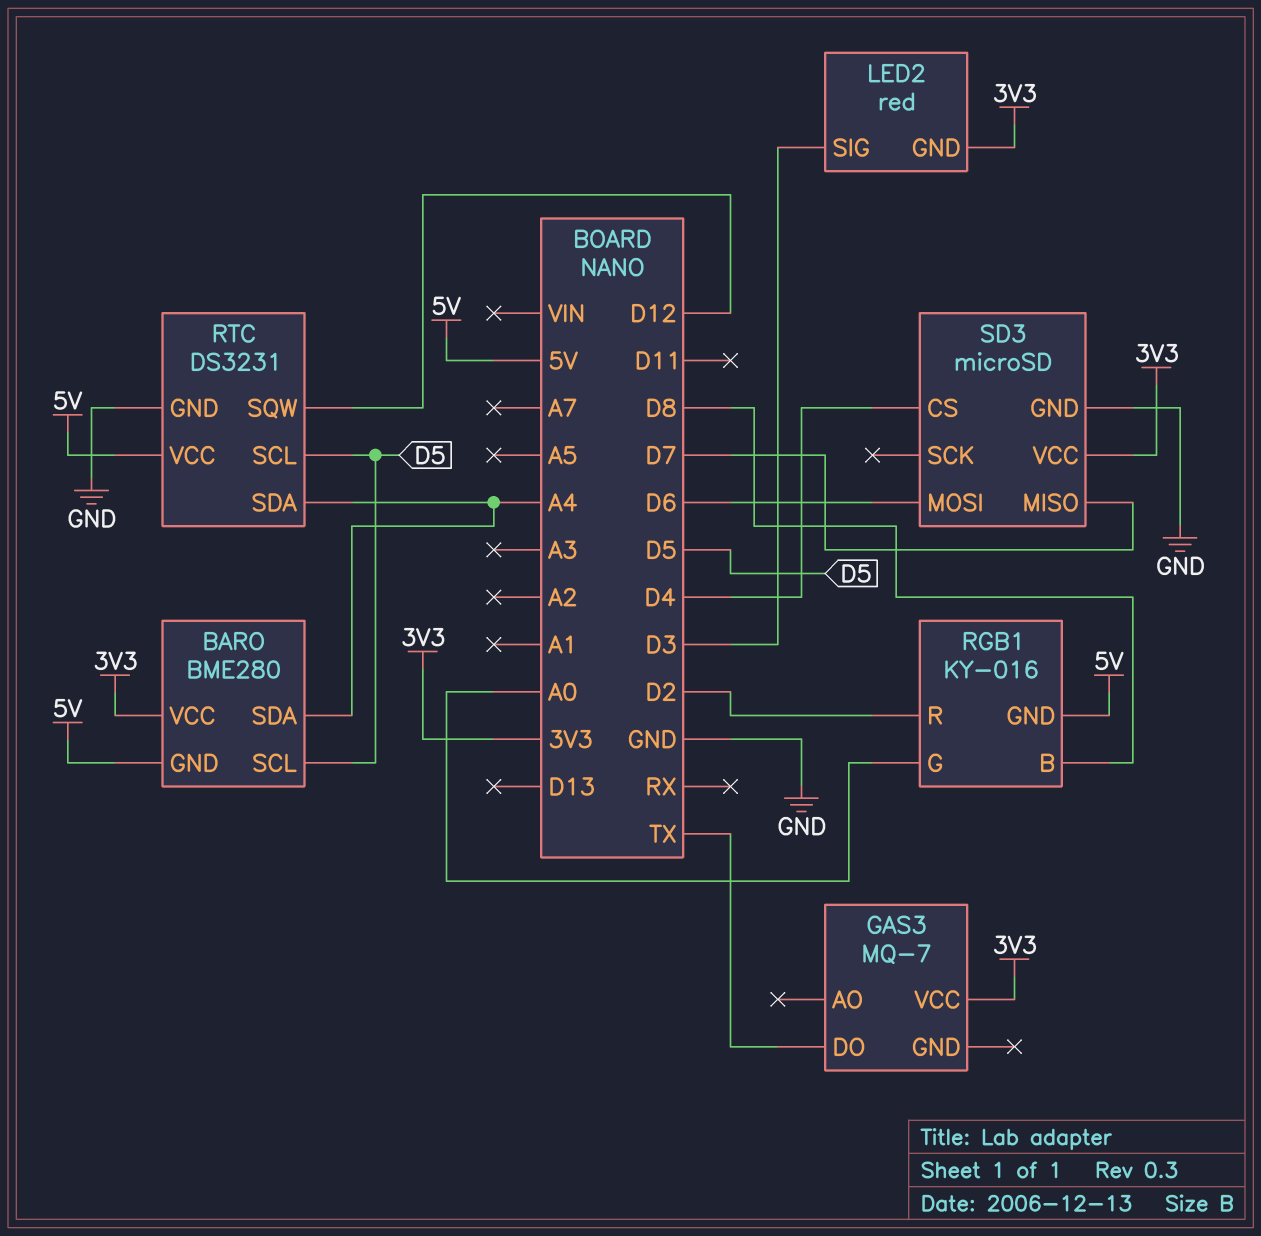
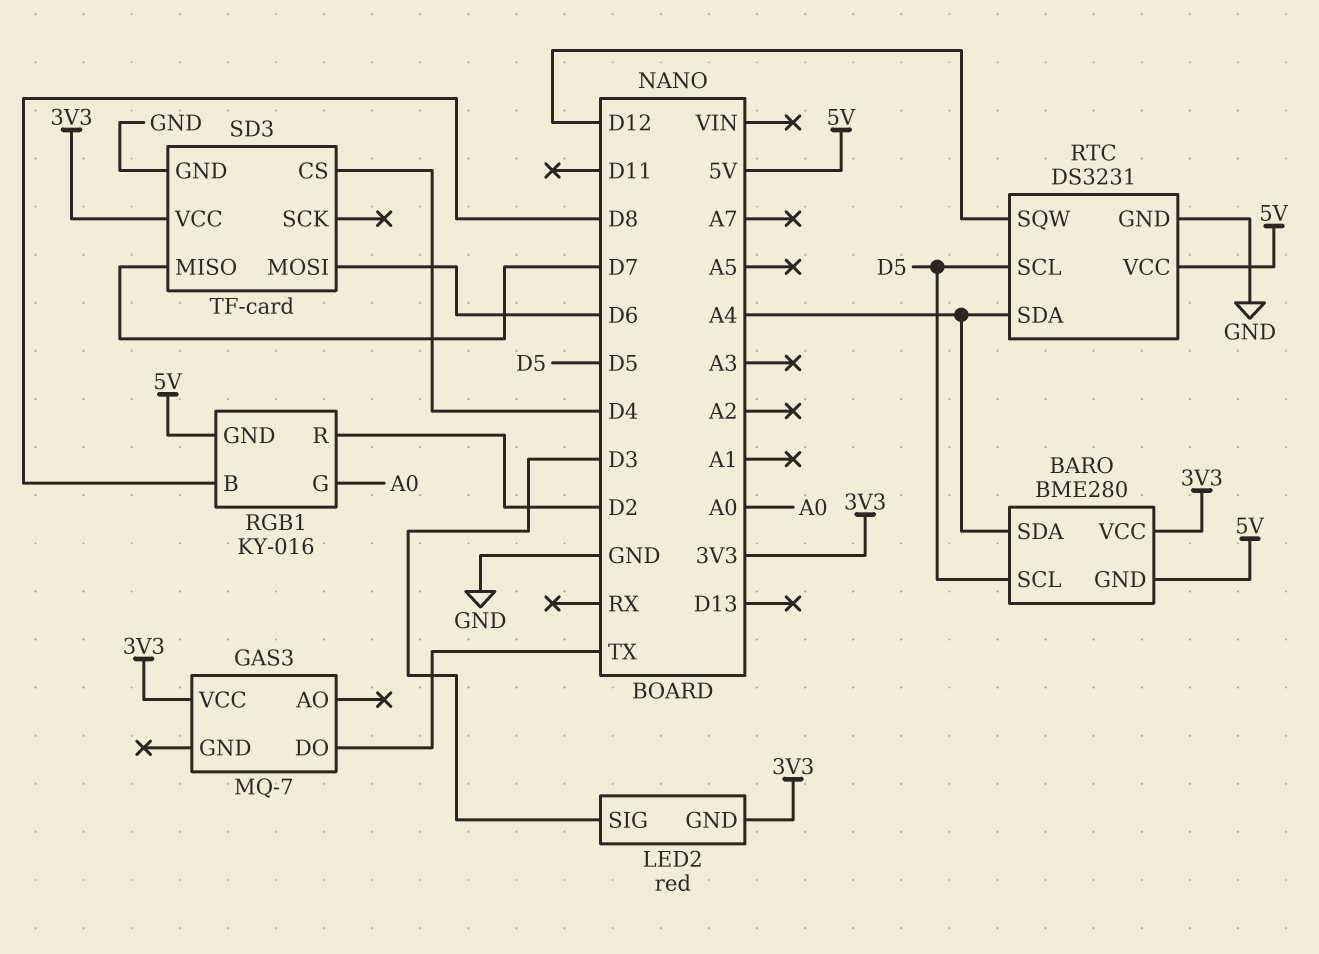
SD3: microSD -> TF-card

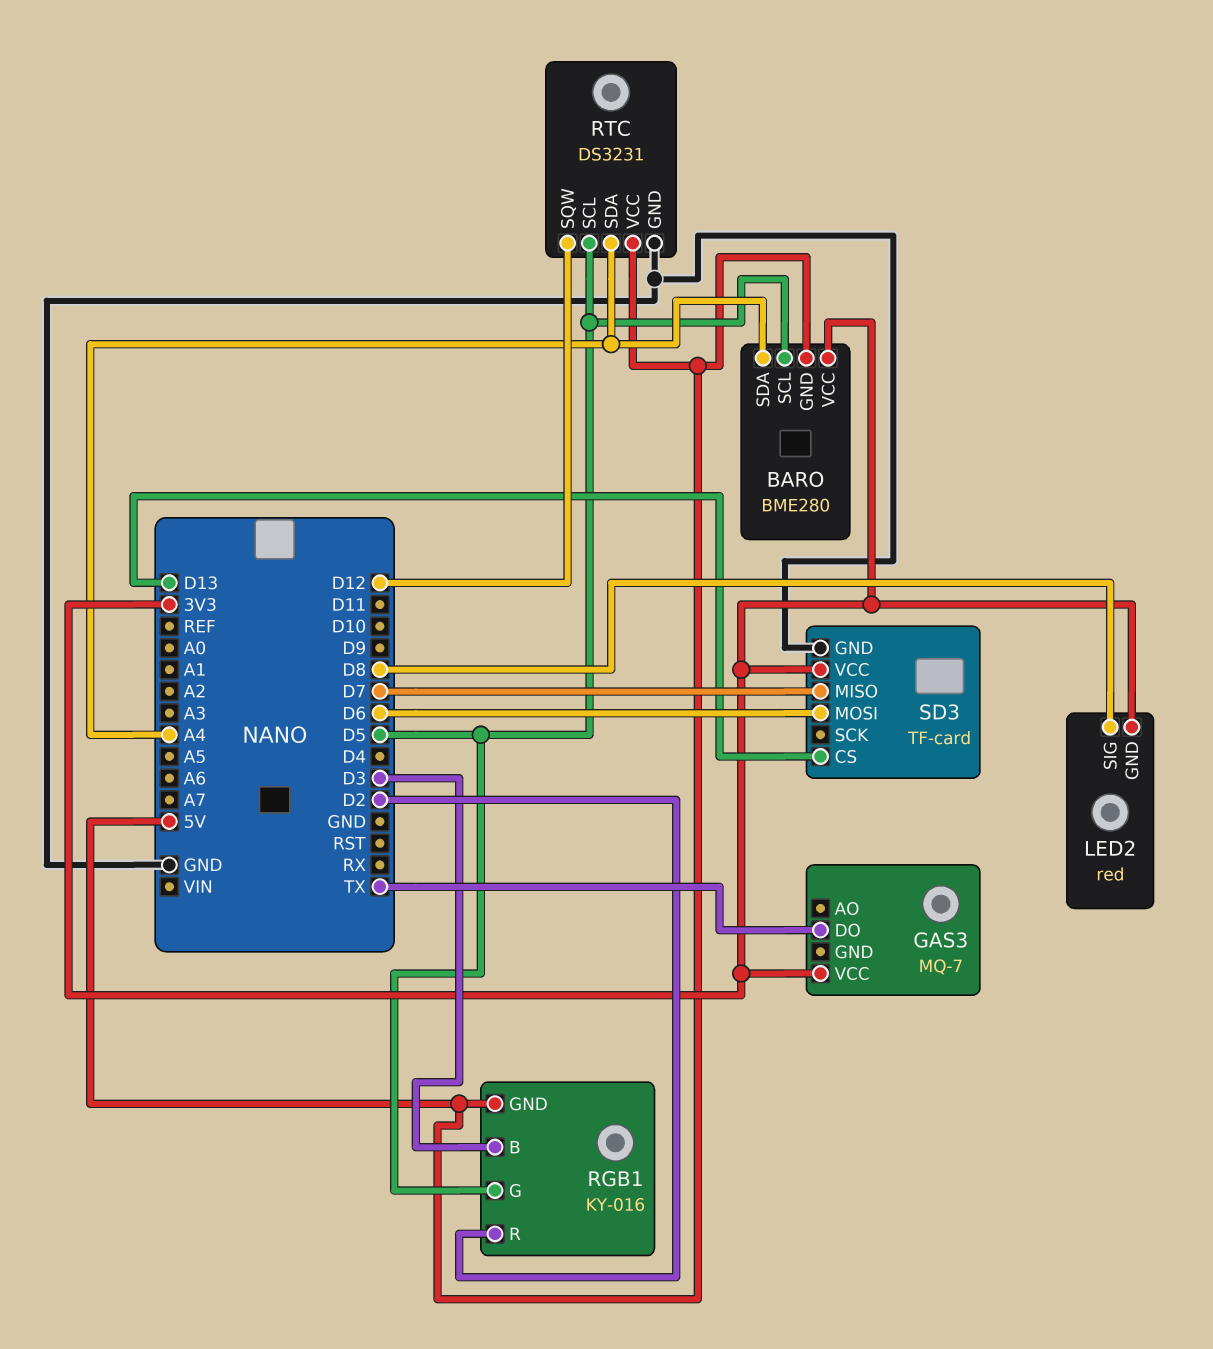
LED2 pin SIG: D3 -> D8
RGB1 pin B: D8 -> D3
RGB1 pin G: A0 -> D5
SD3 pin CS: D4 -> D13

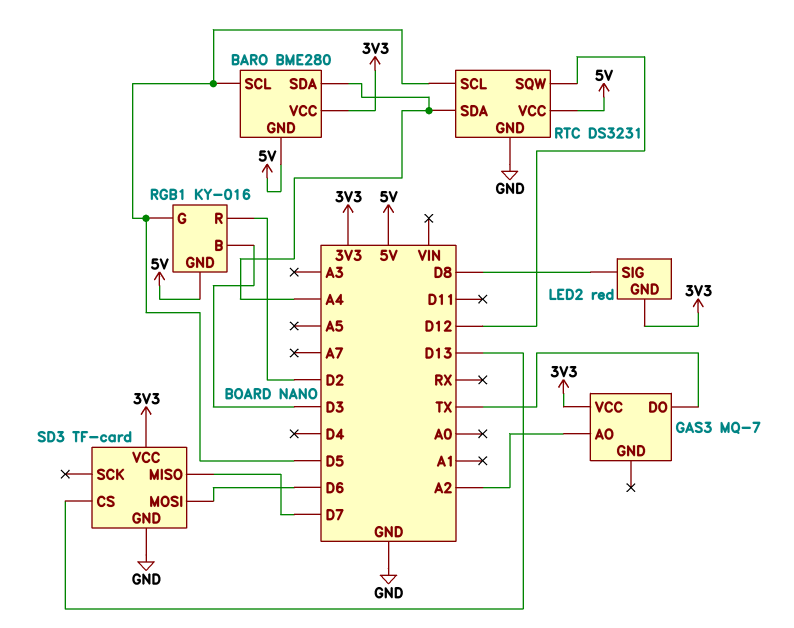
GAS3 pin AO: none -> A2

